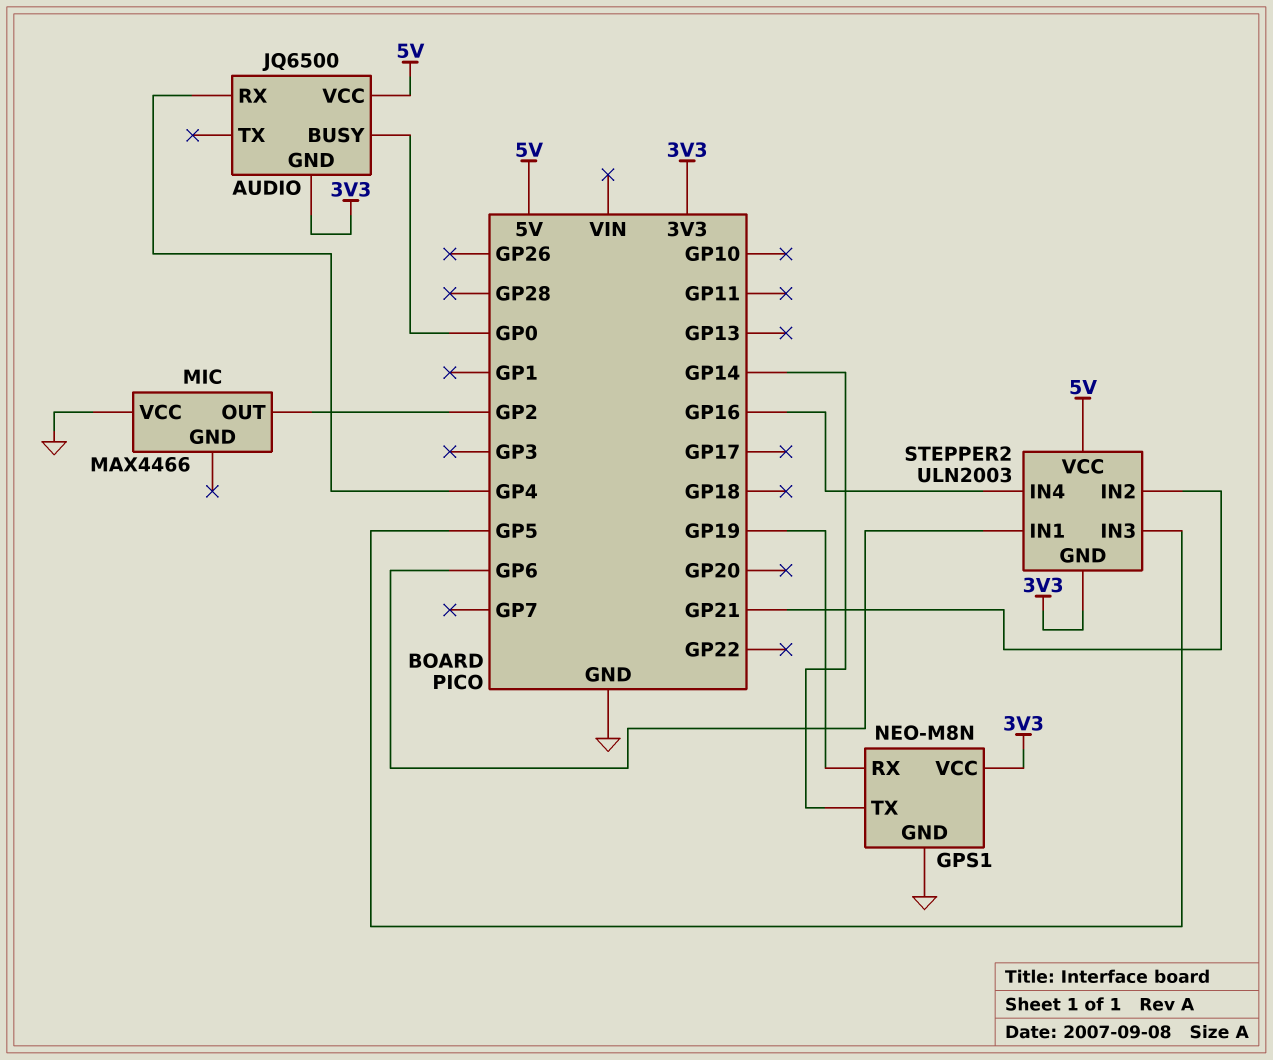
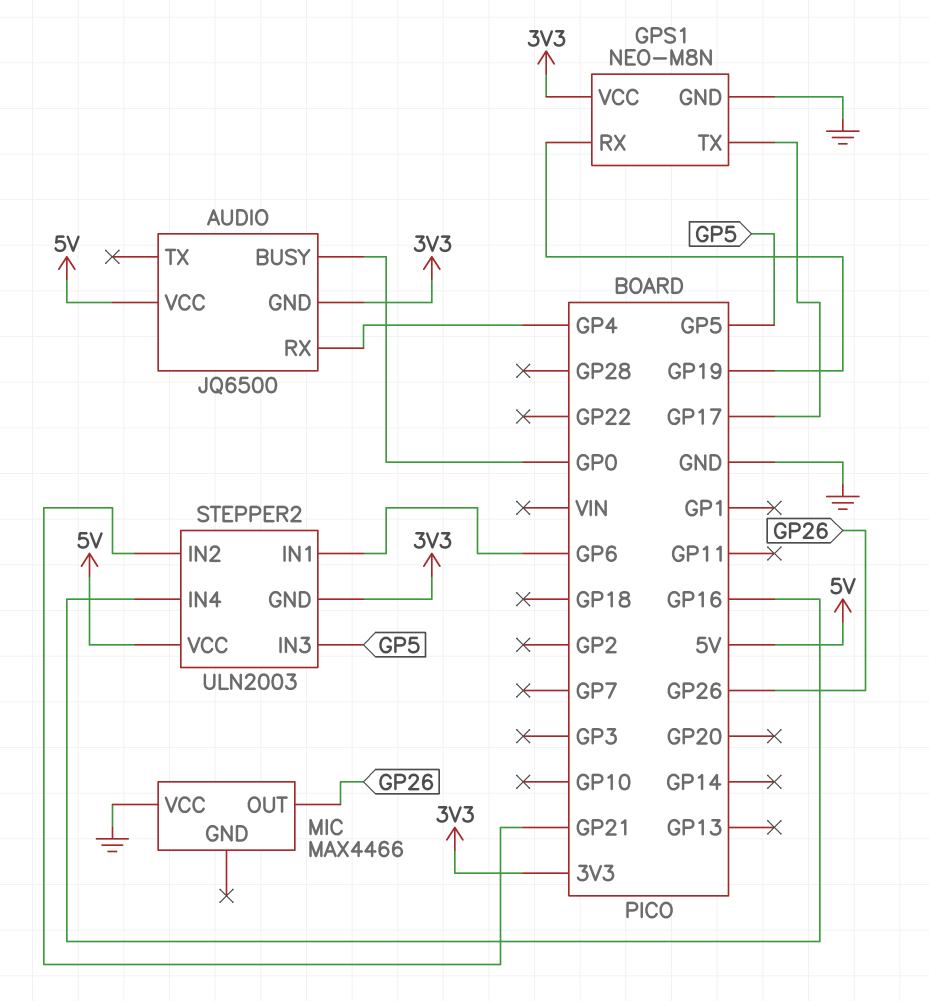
GPS1 pin TX: GP14 -> GP17
MIC pin OUT: GP2 -> GP26

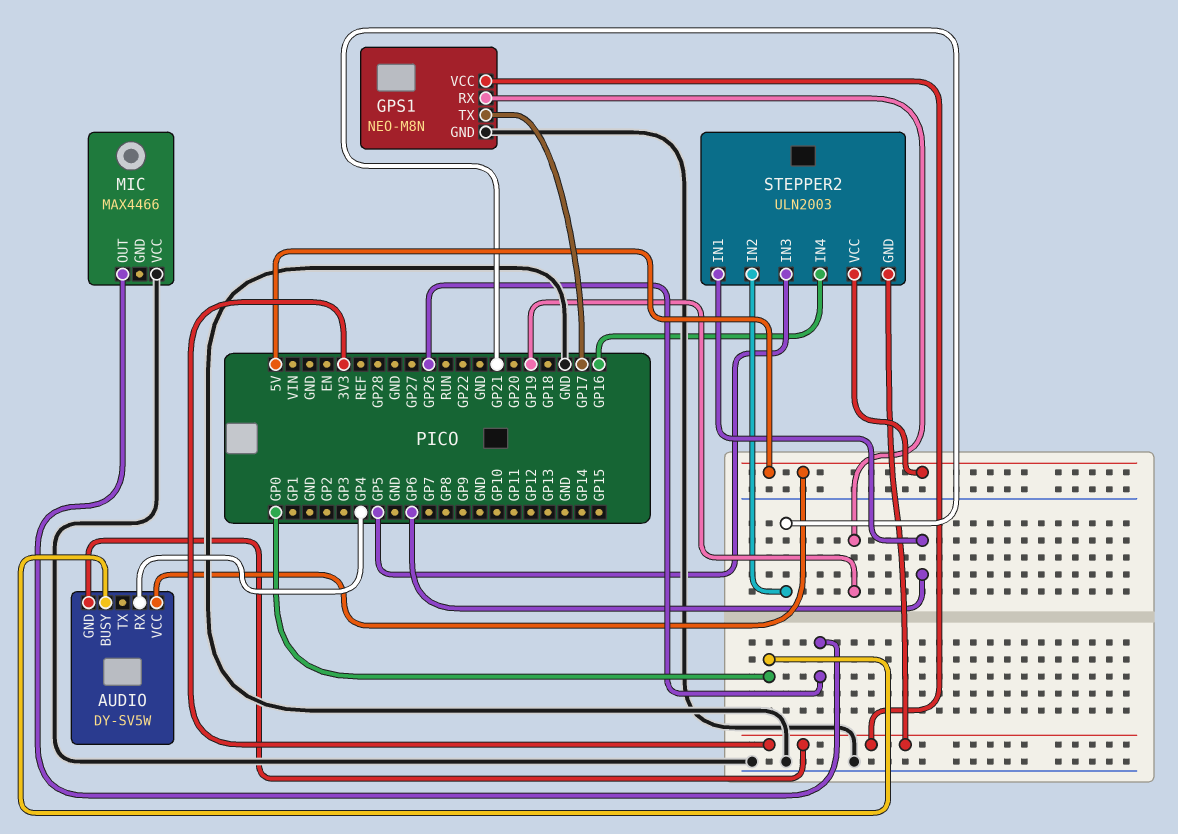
AUDIO: JQ6500 -> DY-SV5W

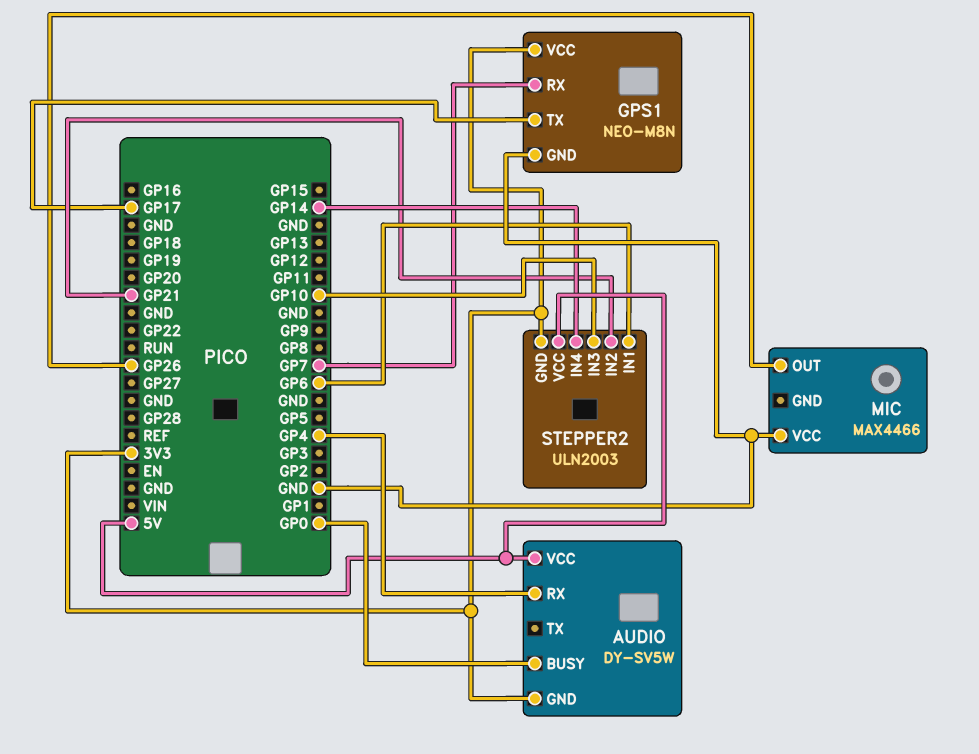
GPS1 pin RX: GP19 -> GP7
STEPPER2 pin IN3: GP5 -> GP10
STEPPER2 pin IN4: GP16 -> GP14

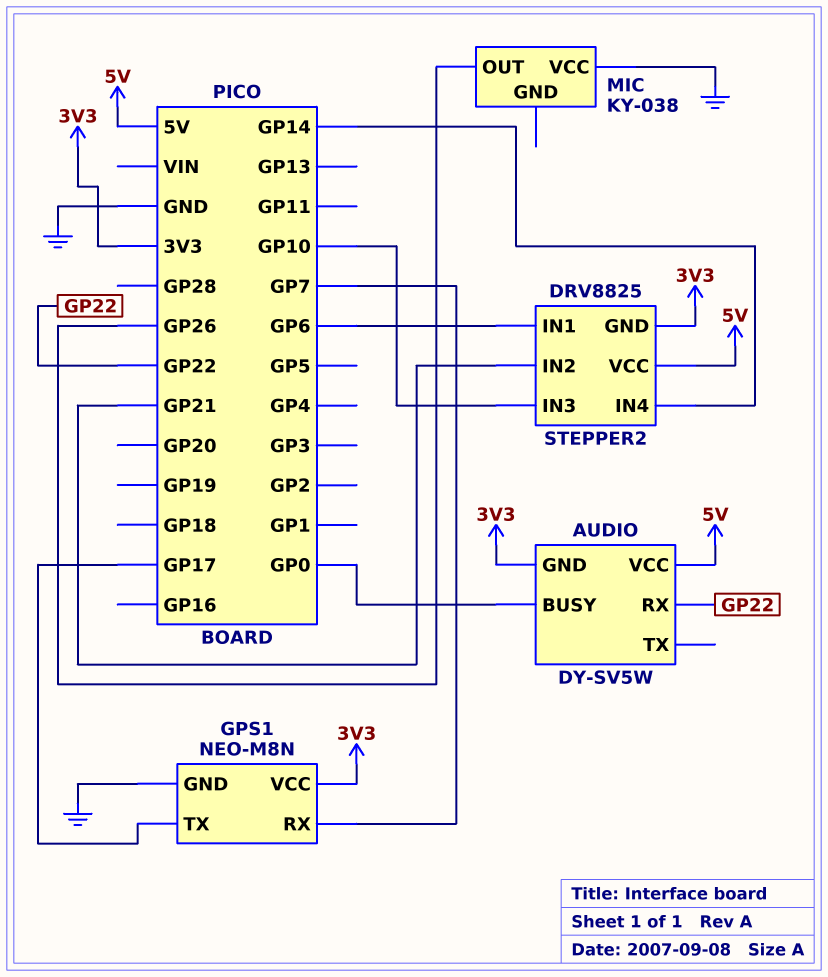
AUDIO pin RX: GP4 -> GP22
MIC: MAX4466 -> KY-038
STEPPER2: ULN2003 -> DRV8825

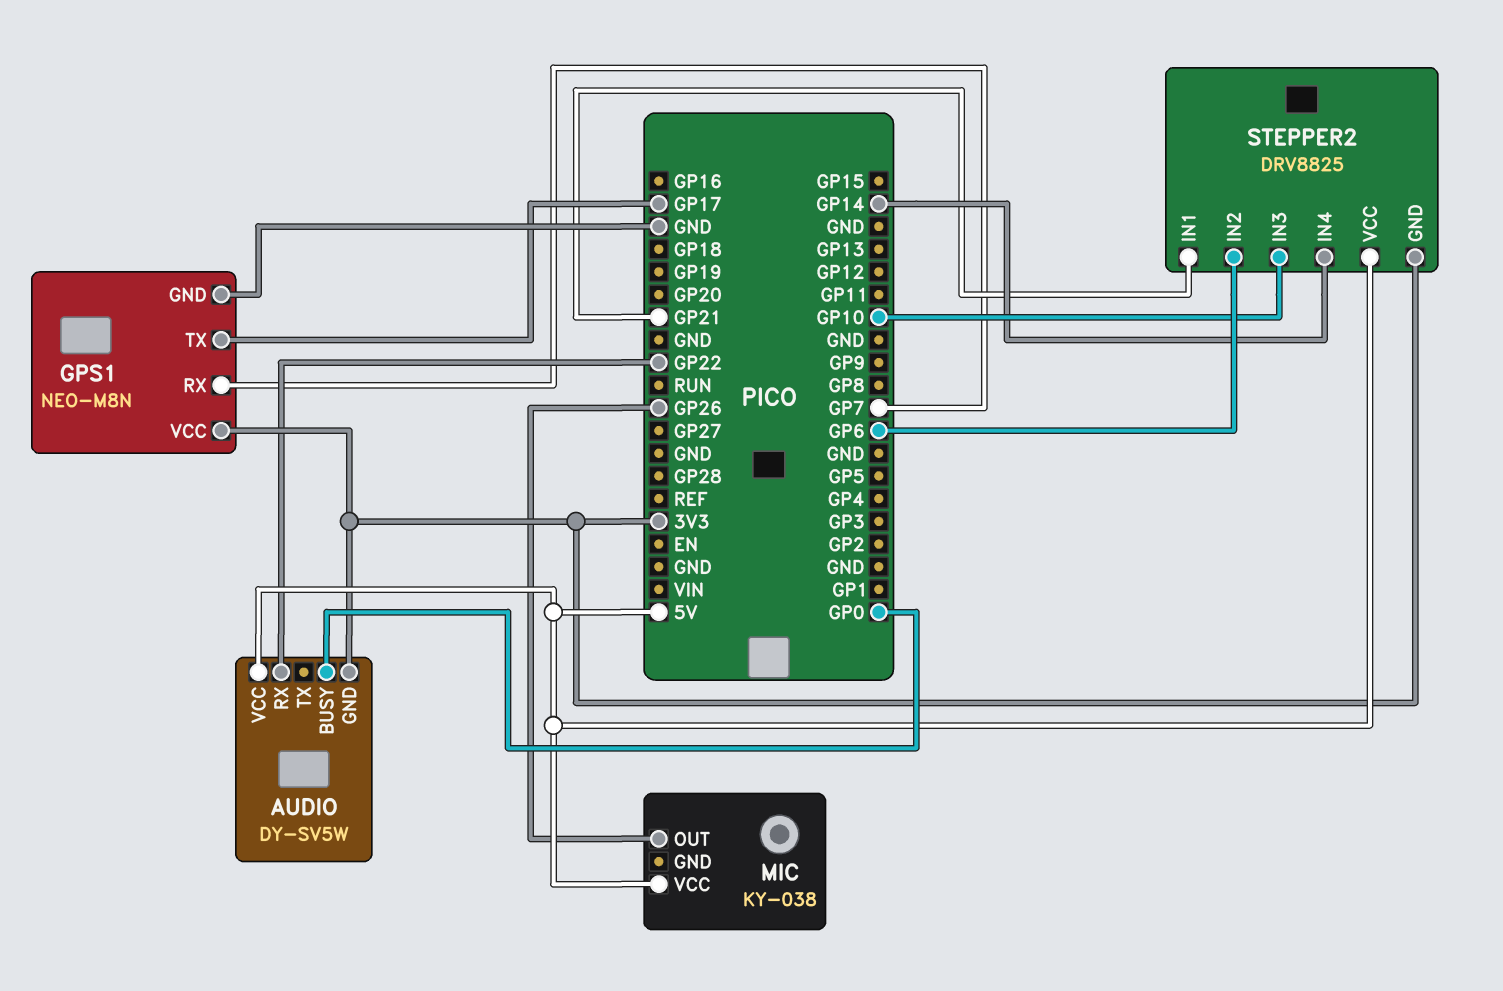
MIC pin VCC: GND -> 5V
STEPPER2 pin IN1: GP6 -> GP21
STEPPER2 pin IN2: GP21 -> GP6

